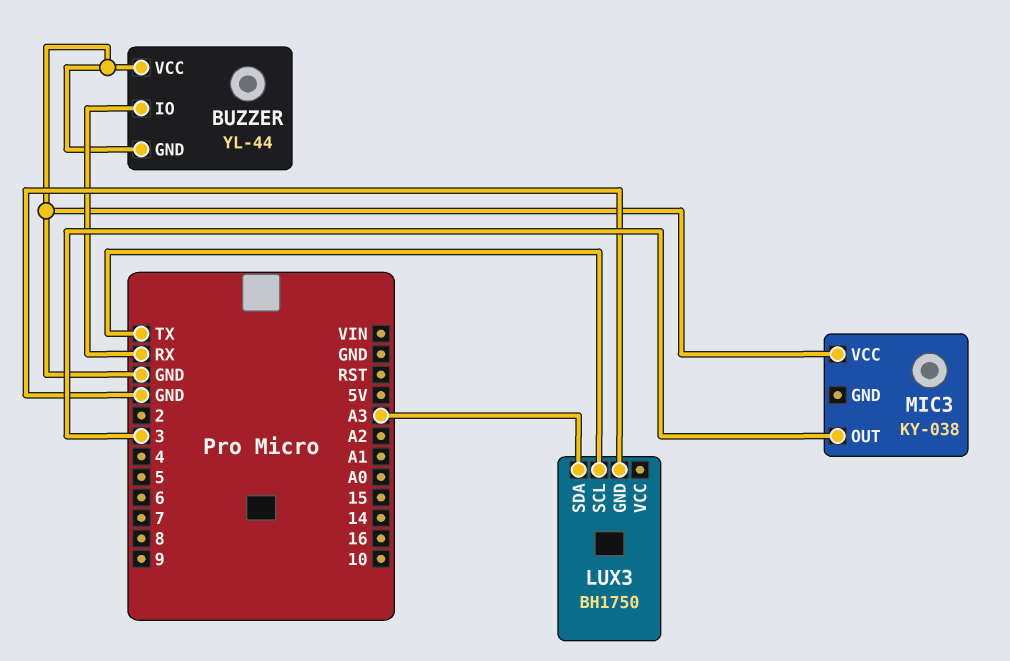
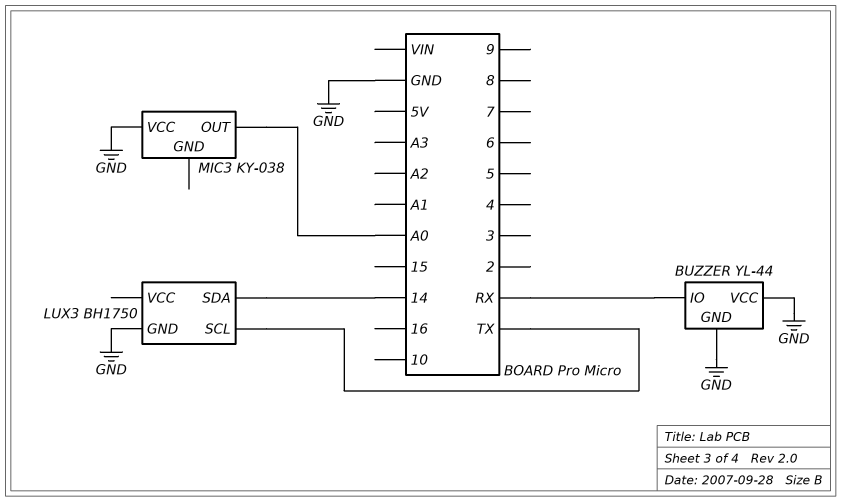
LUX3 pin SDA: A3 -> 14
MIC3 pin OUT: 3 -> A0

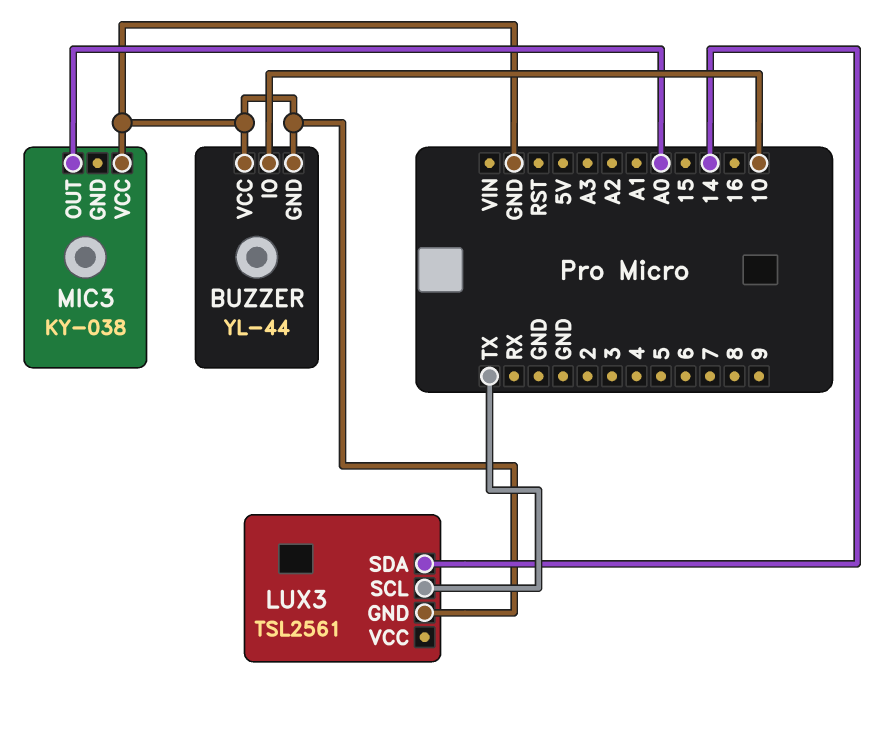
BUZZER pin IO: RX -> 10
LUX3: BH1750 -> TSL2561

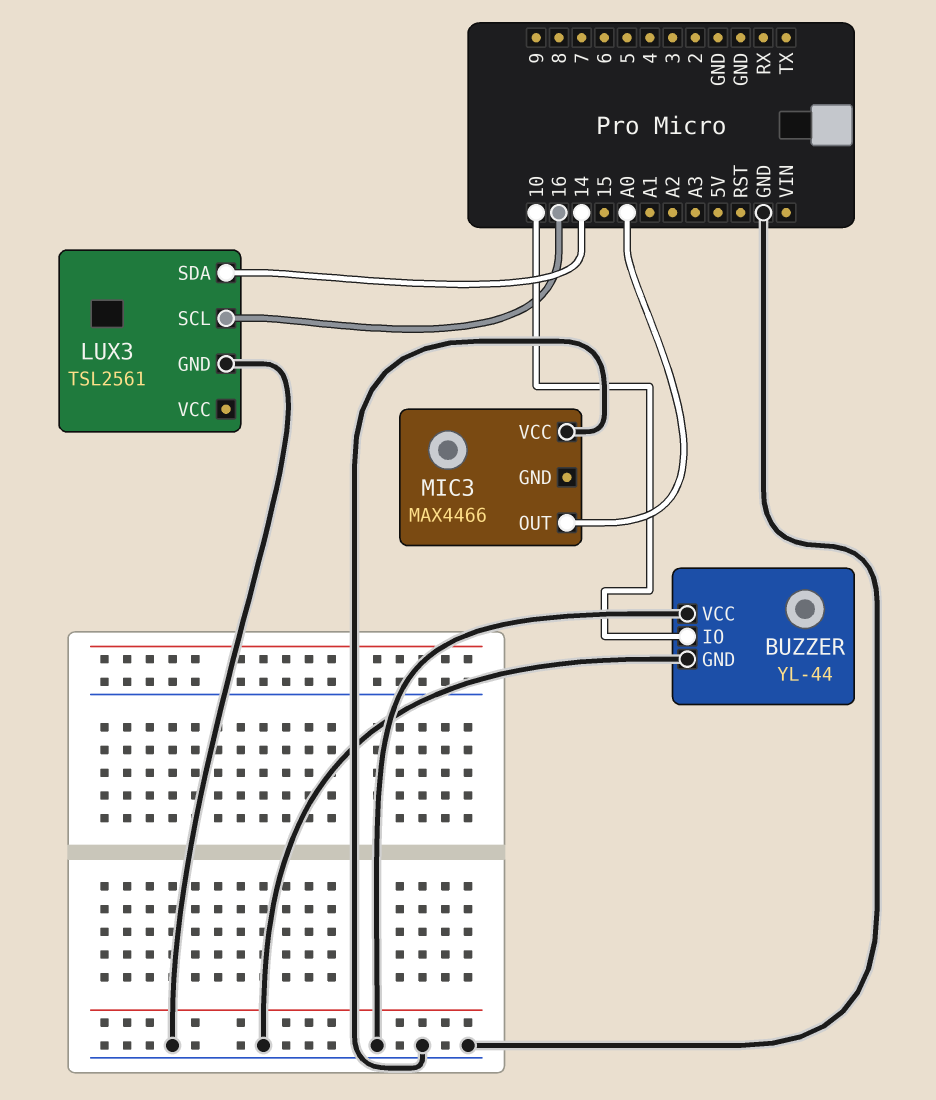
LUX3 pin SCL: TX -> 16
MIC3: KY-038 -> MAX4466

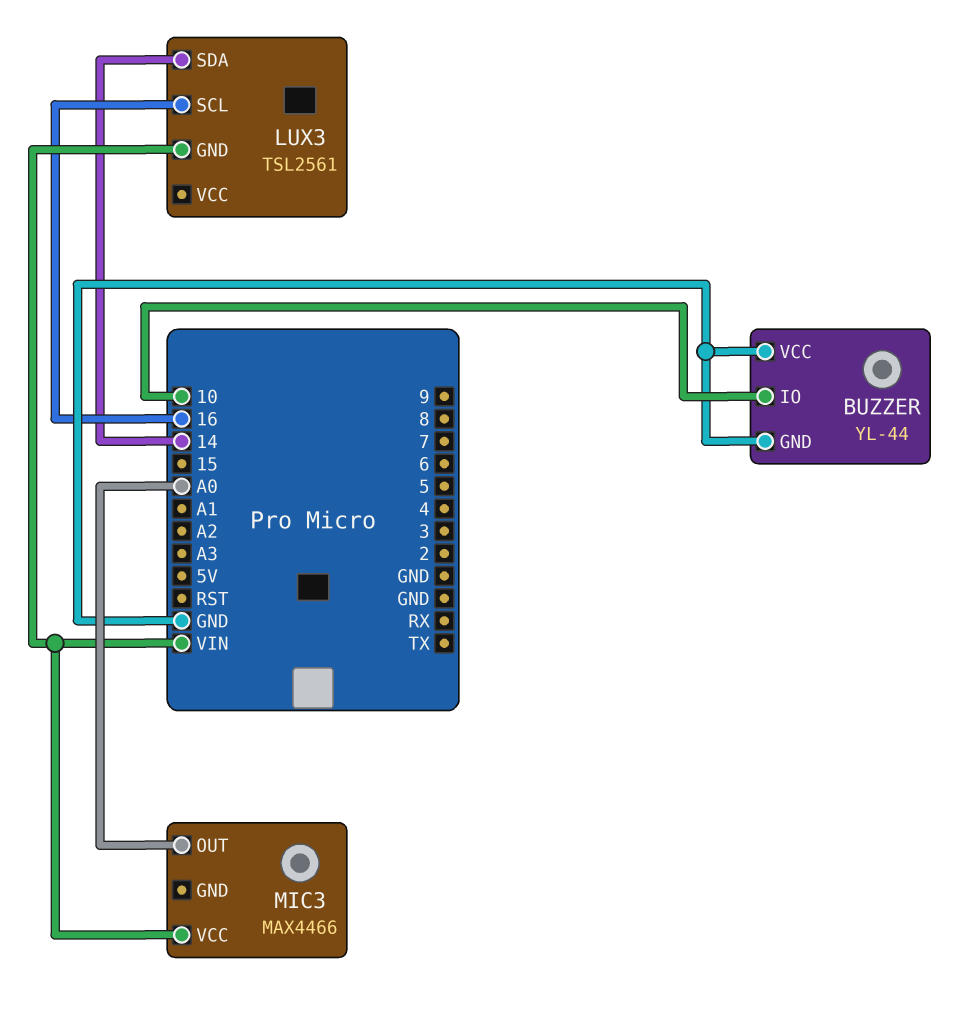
LUX3 pin GND: GND -> VIN
MIC3 pin VCC: GND -> VIN

